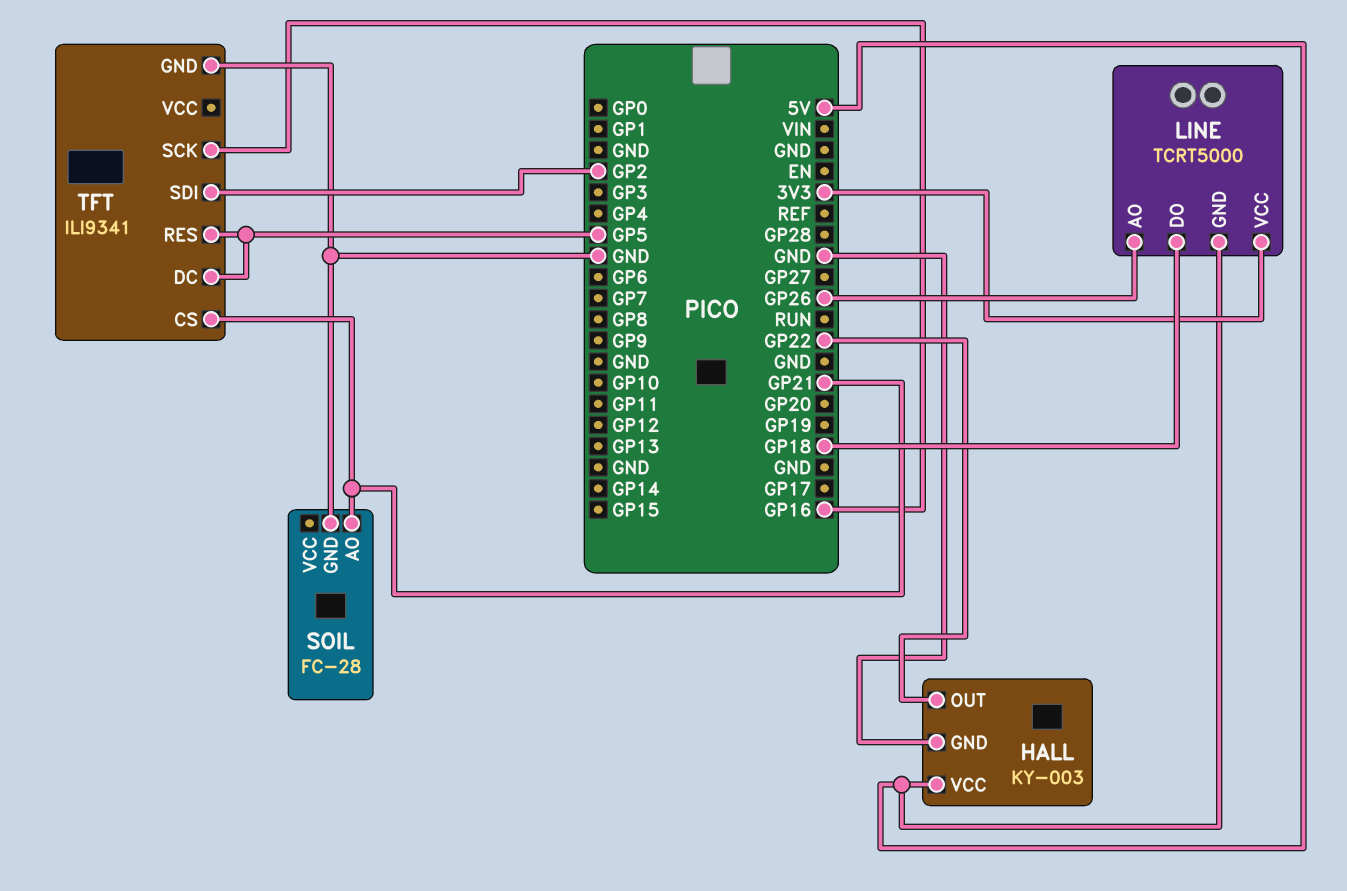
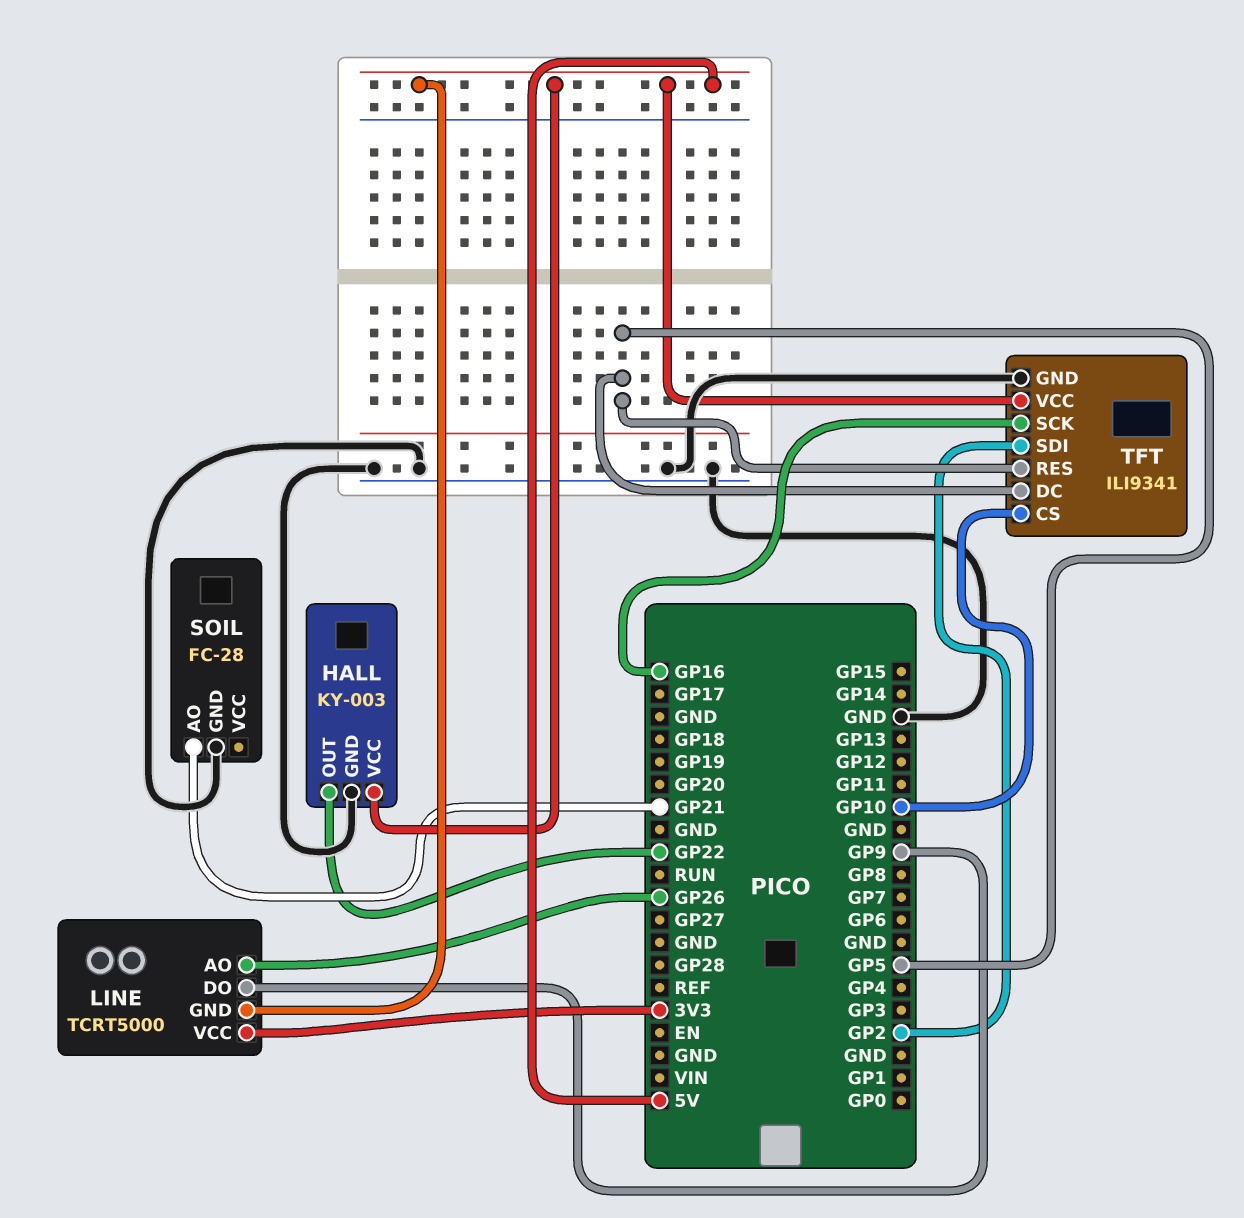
LINE pin DO: GP18 -> GP9
TFT pin CS: GP21 -> GP10
TFT pin VCC: none -> 5V

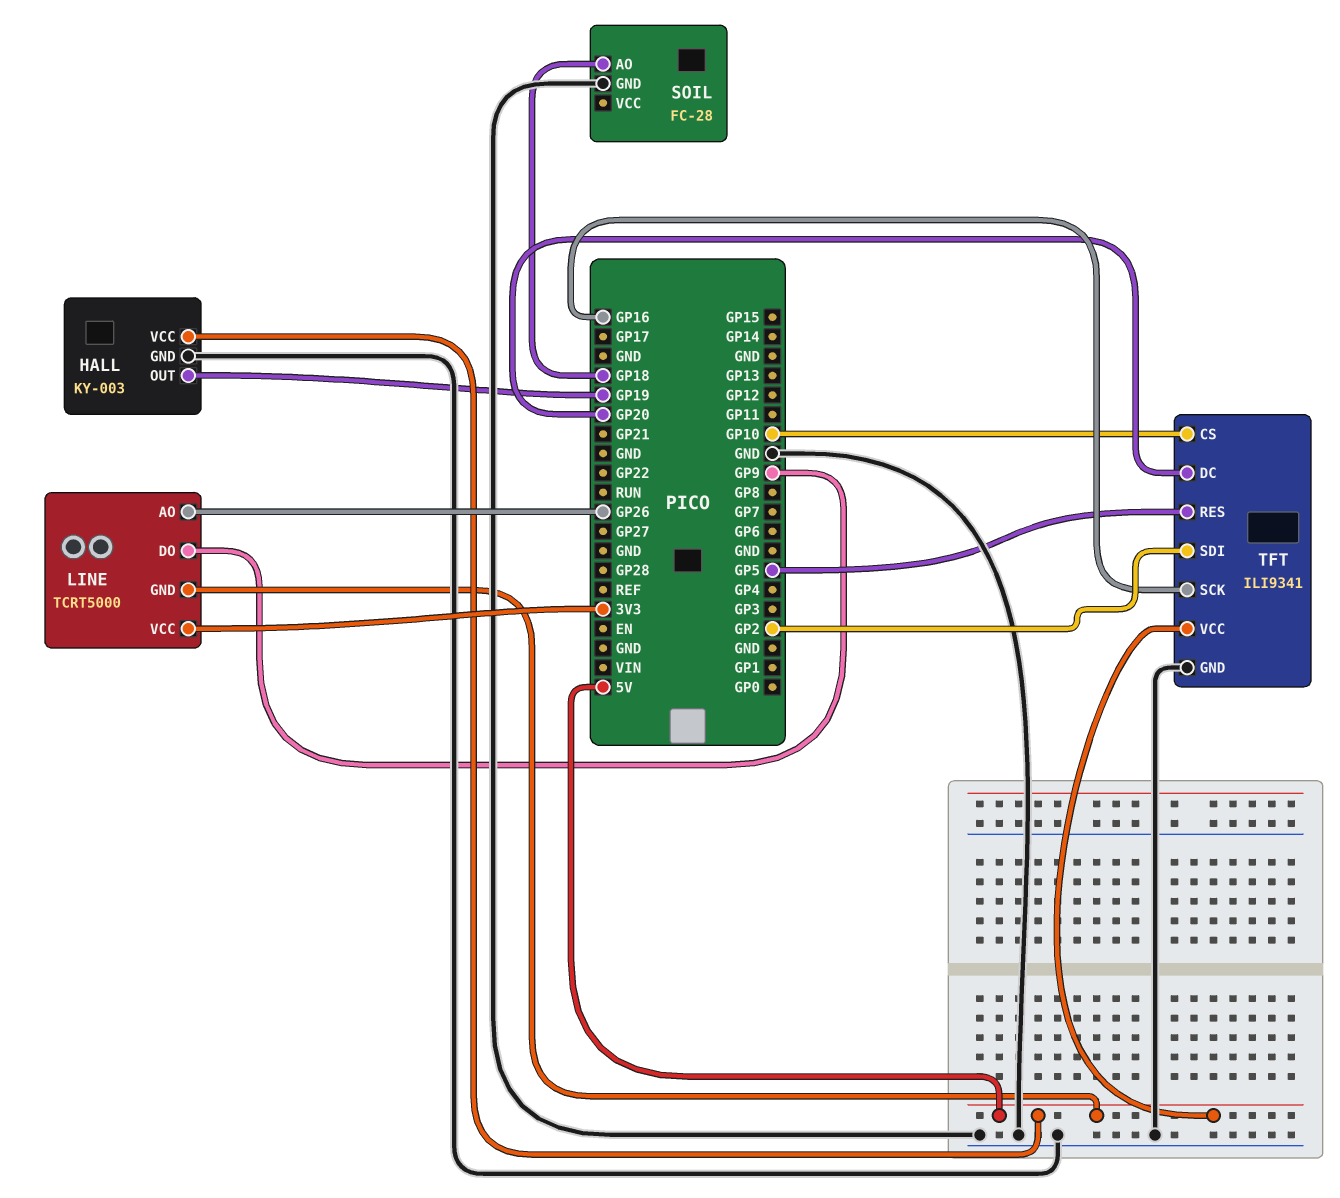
HALL pin OUT: GP22 -> GP19
SOIL pin AO: GP21 -> GP18
TFT pin DC: GP5 -> GP20

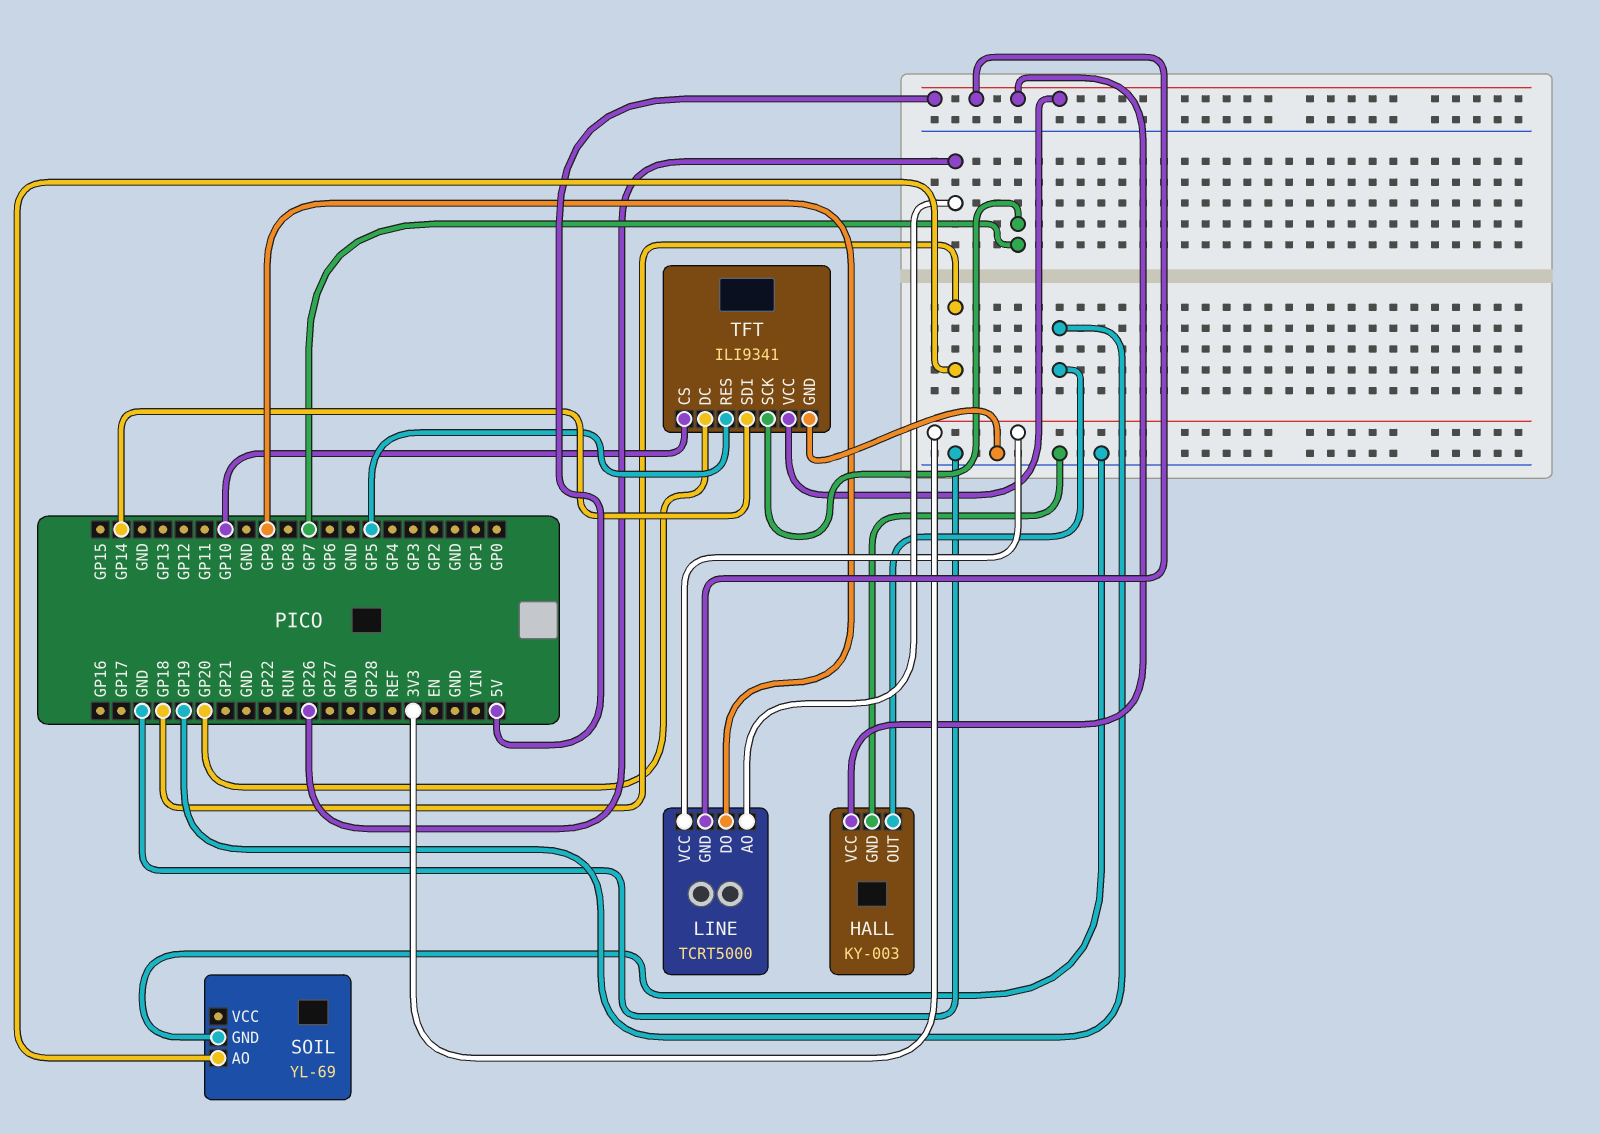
SOIL: FC-28 -> YL-69
TFT pin SCK: GP16 -> GP7
TFT pin SDI: GP2 -> GP14

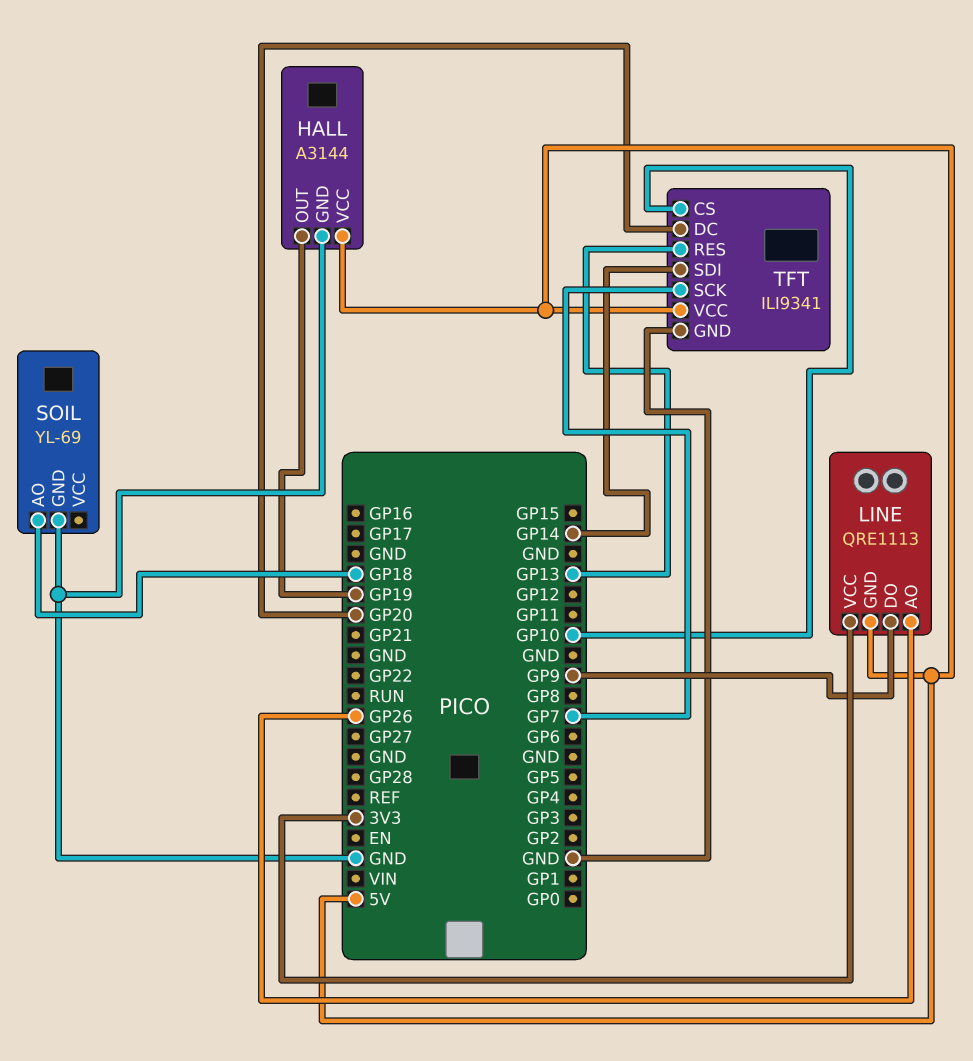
HALL: KY-003 -> A3144
LINE: TCRT5000 -> QRE1113
TFT pin RES: GP5 -> GP13

